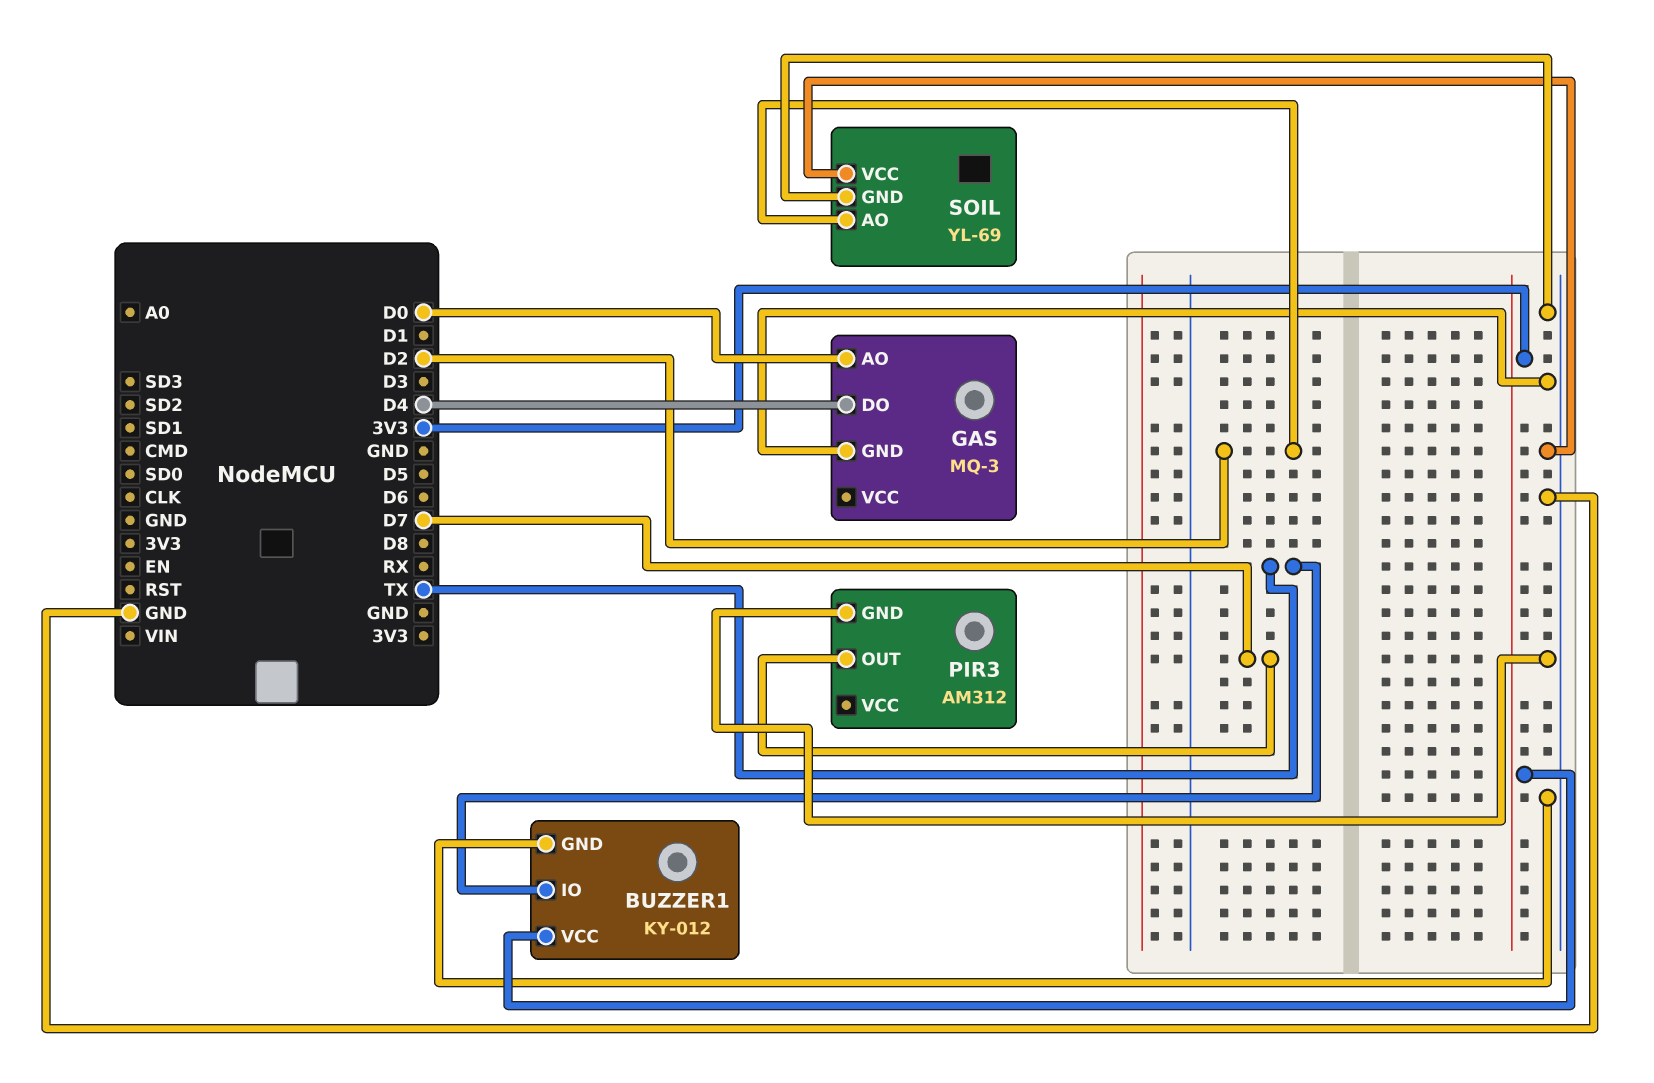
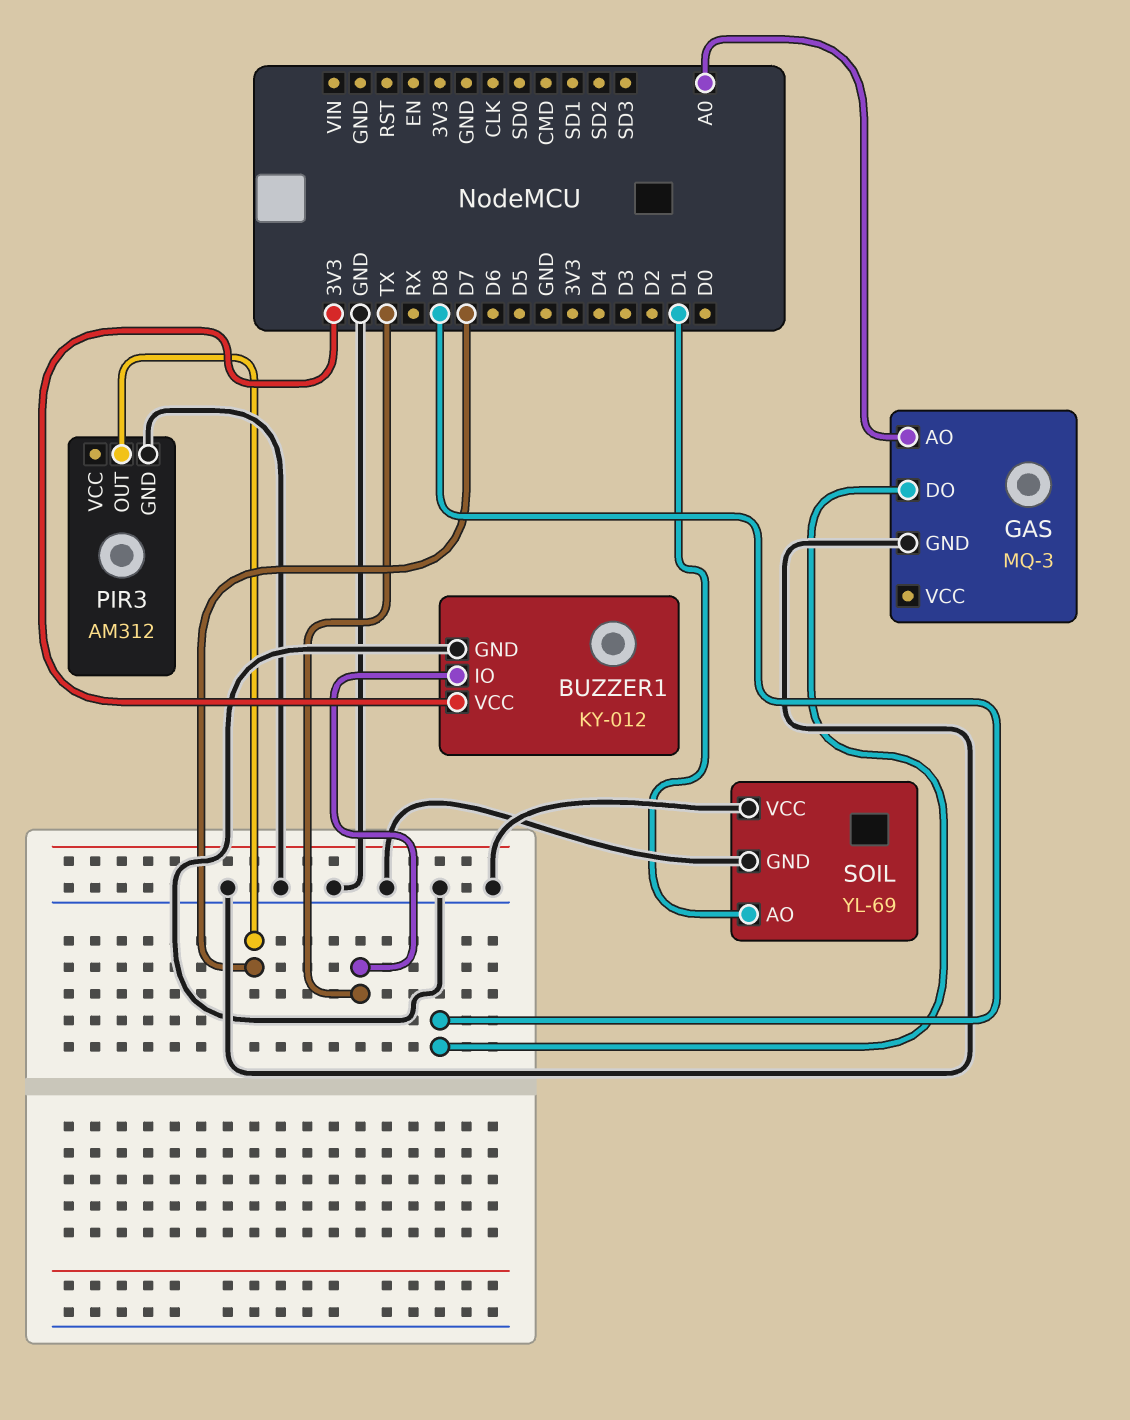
GAS pin AO: D0 -> A0
GAS pin DO: D4 -> D8
SOIL pin AO: D2 -> D1

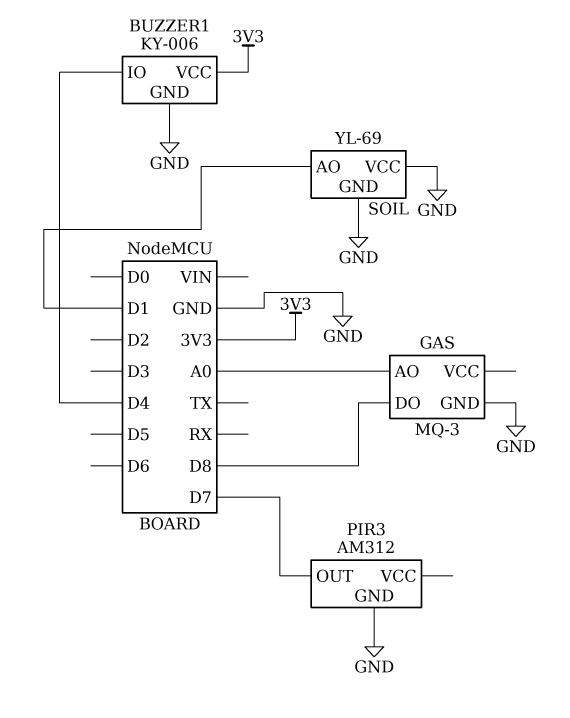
BUZZER1: KY-012 -> KY-006
BUZZER1 pin IO: TX -> D4

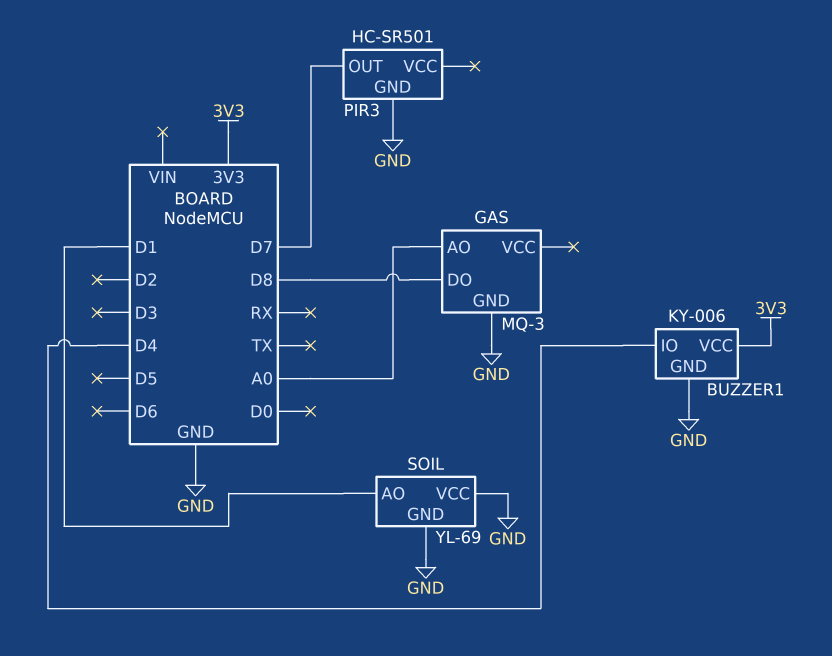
PIR3: AM312 -> HC-SR501

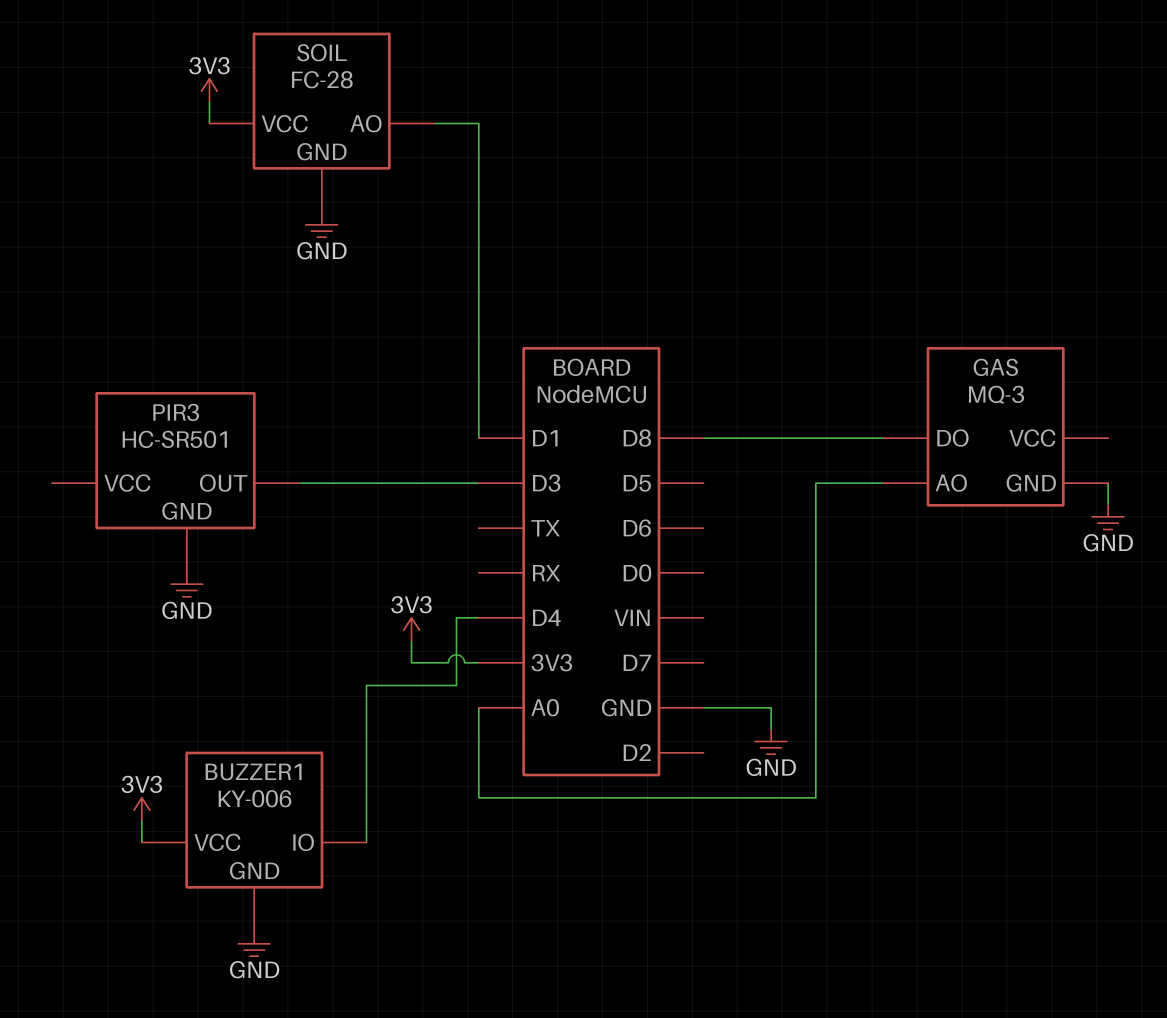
PIR3 pin OUT: D7 -> D3
SOIL: YL-69 -> FC-28
SOIL pin VCC: GND -> 3V3

